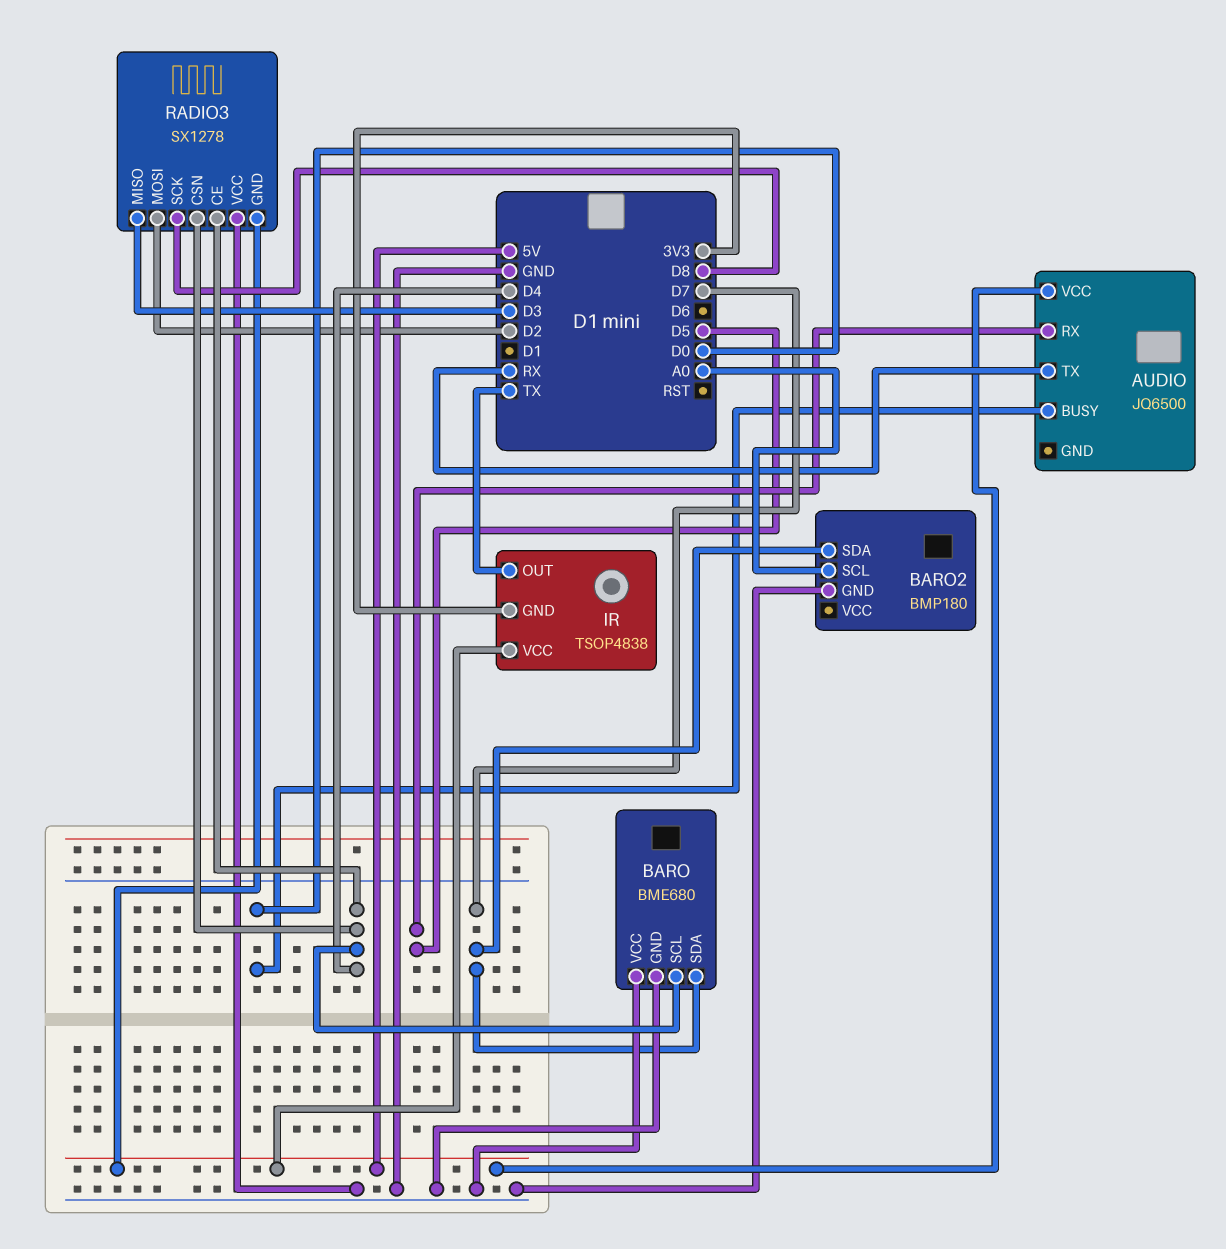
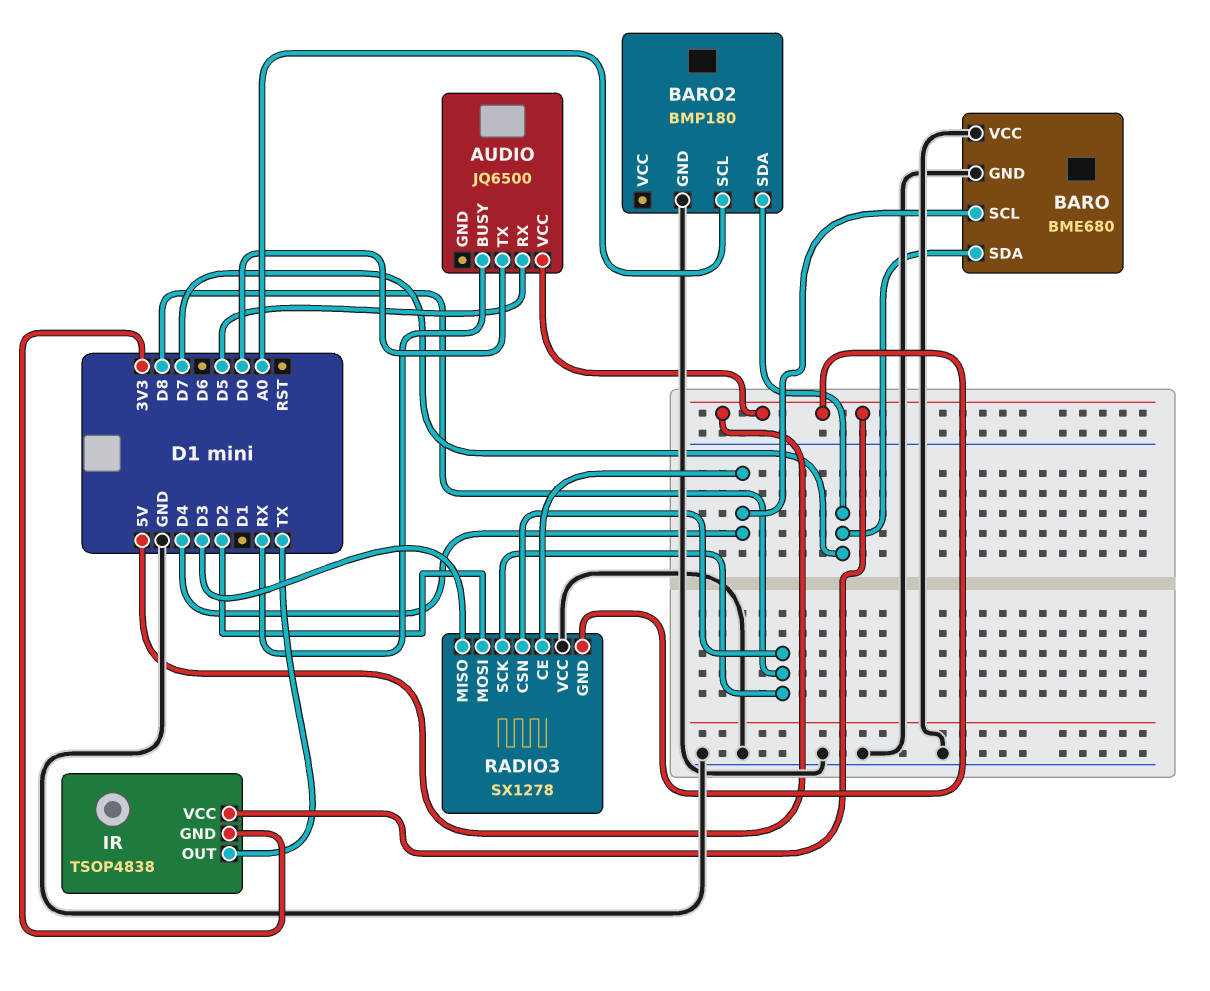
AUDIO pin BUSY: D0 -> RX
AUDIO pin TX: RX -> D0
RADIO3 pin CSN: D4 -> D8

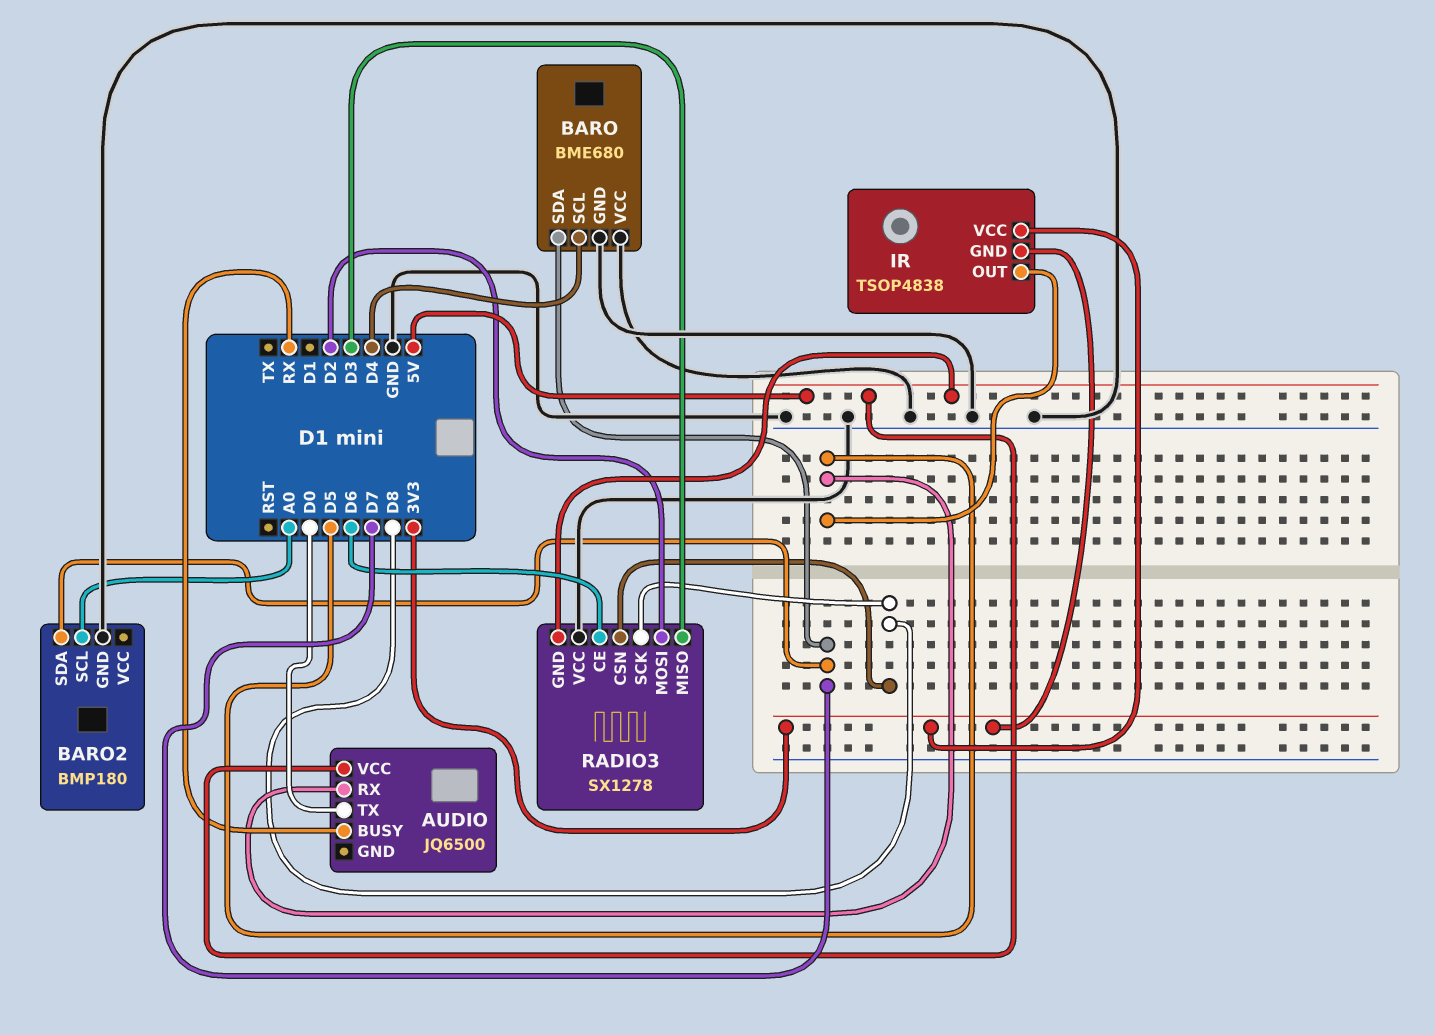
IR pin OUT: TX -> D5
IR pin VCC: 5V -> 3V3
RADIO3 pin CE: D4 -> D6

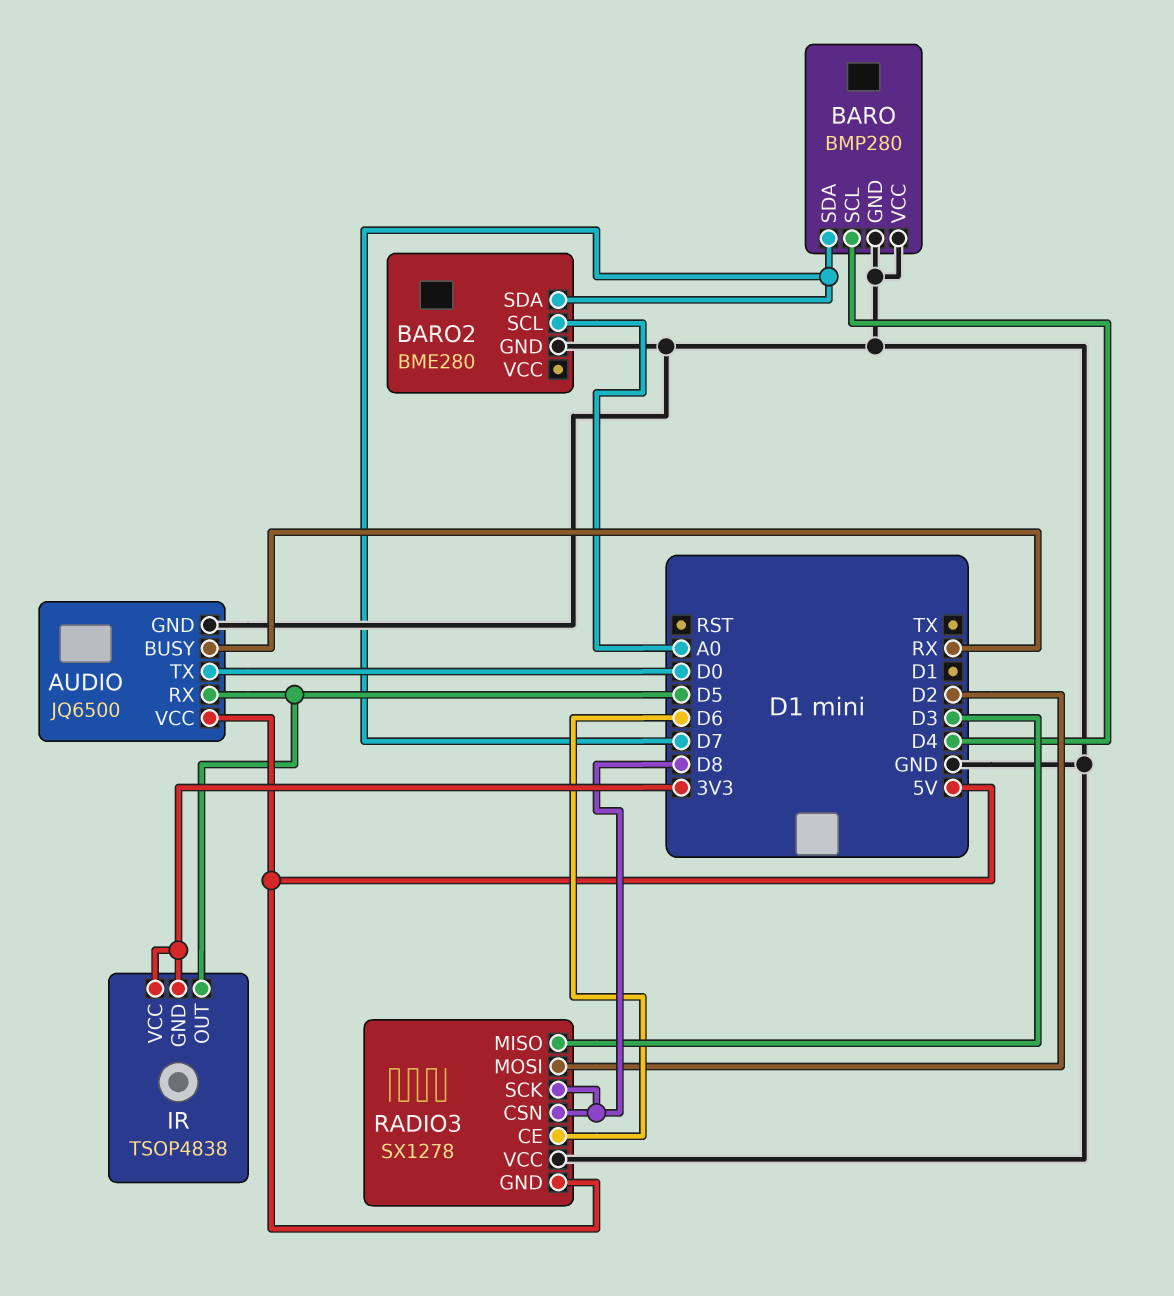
AUDIO pin GND: none -> GND
BARO: BME680 -> BMP280
BARO2: BMP180 -> BME280

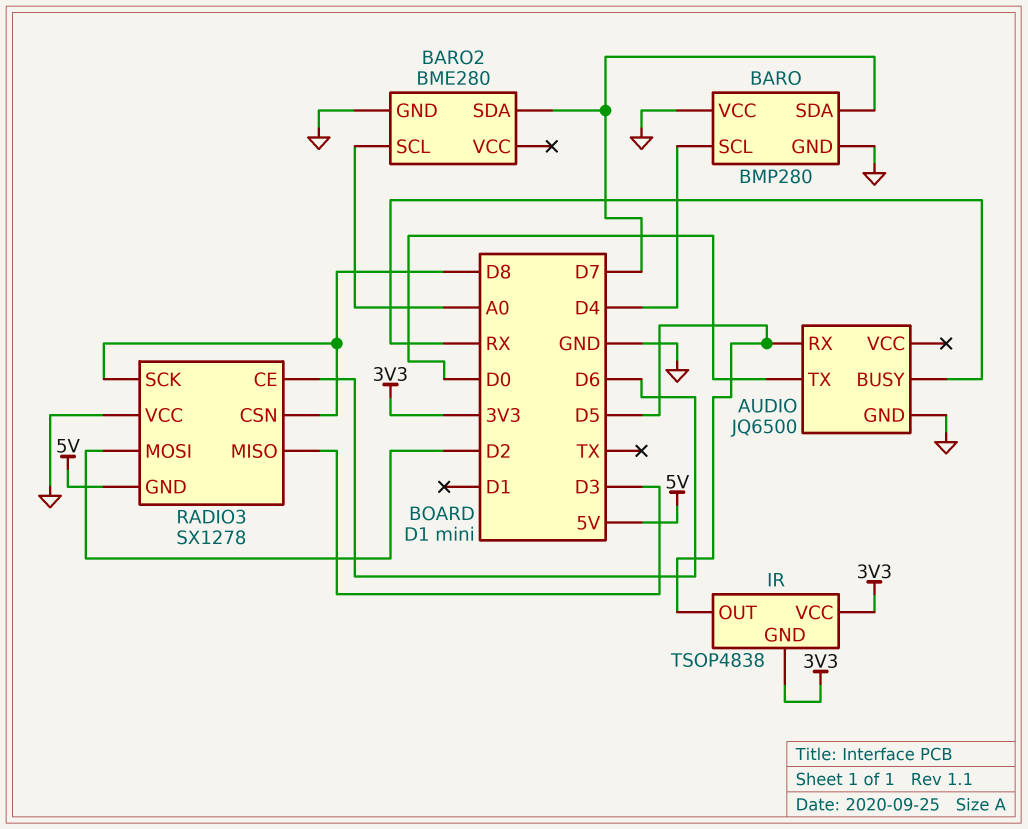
AUDIO pin VCC: 5V -> none

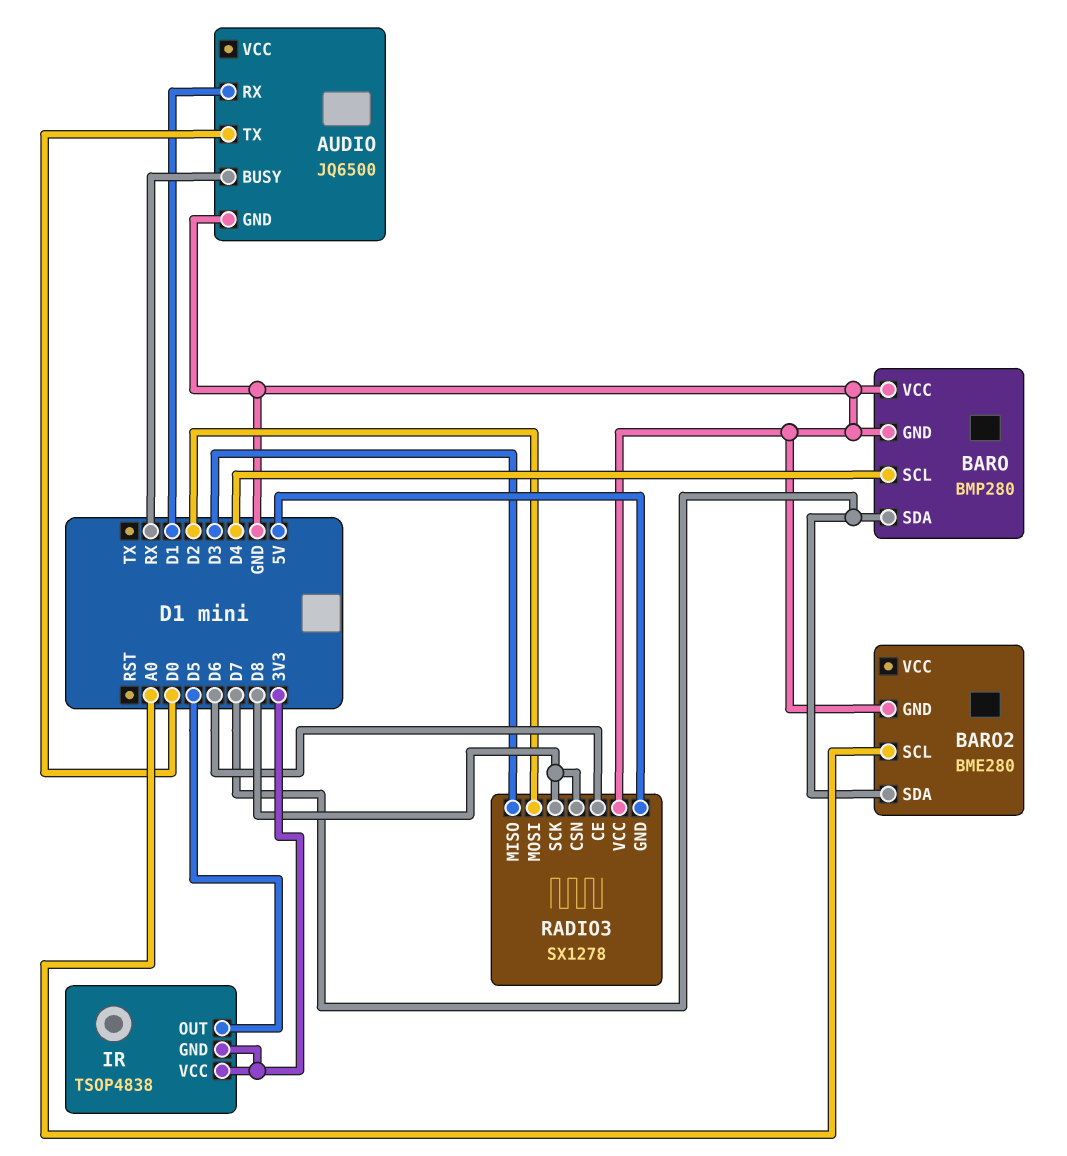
AUDIO pin RX: D5 -> D1

